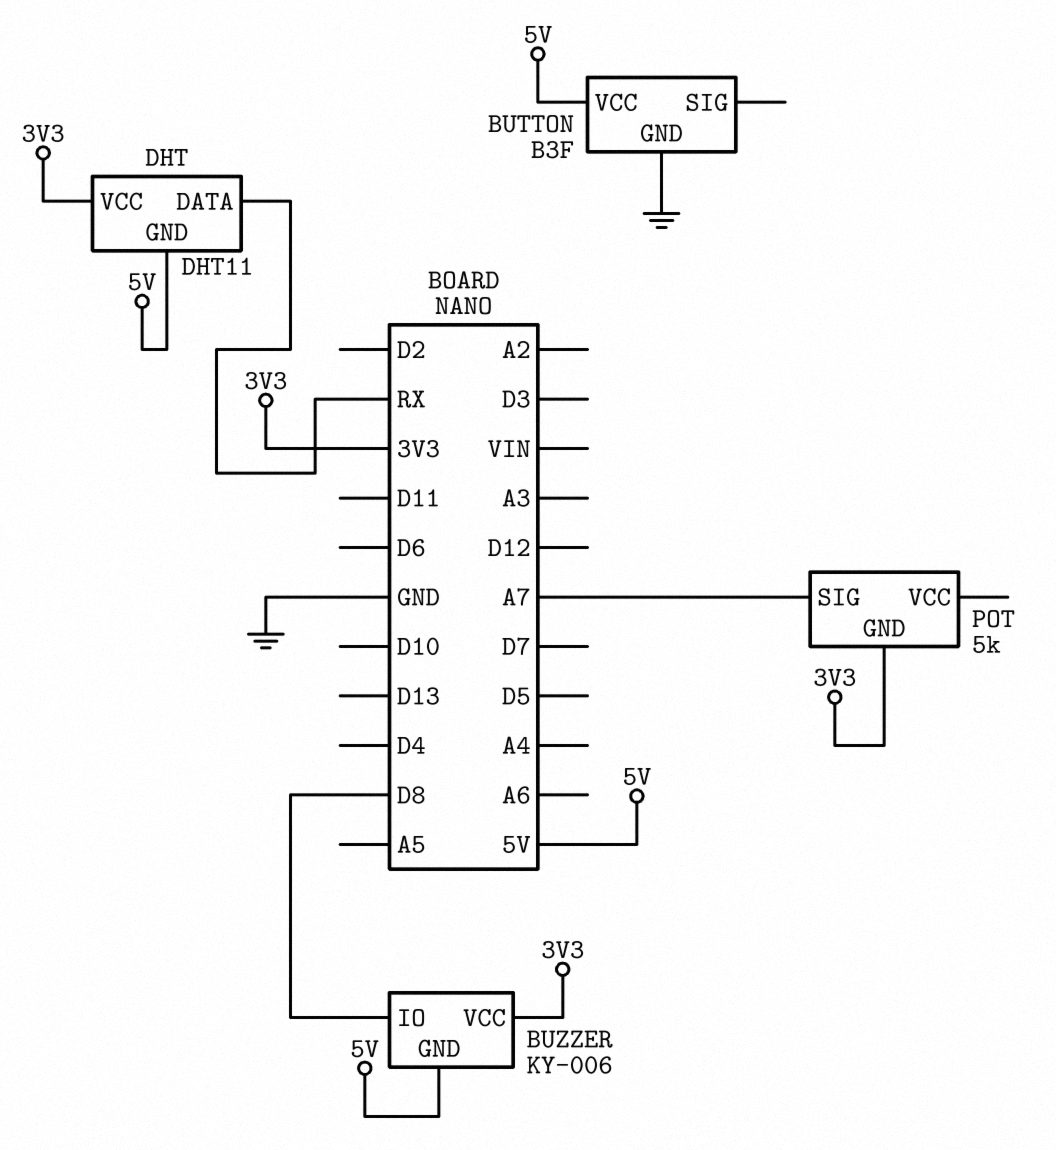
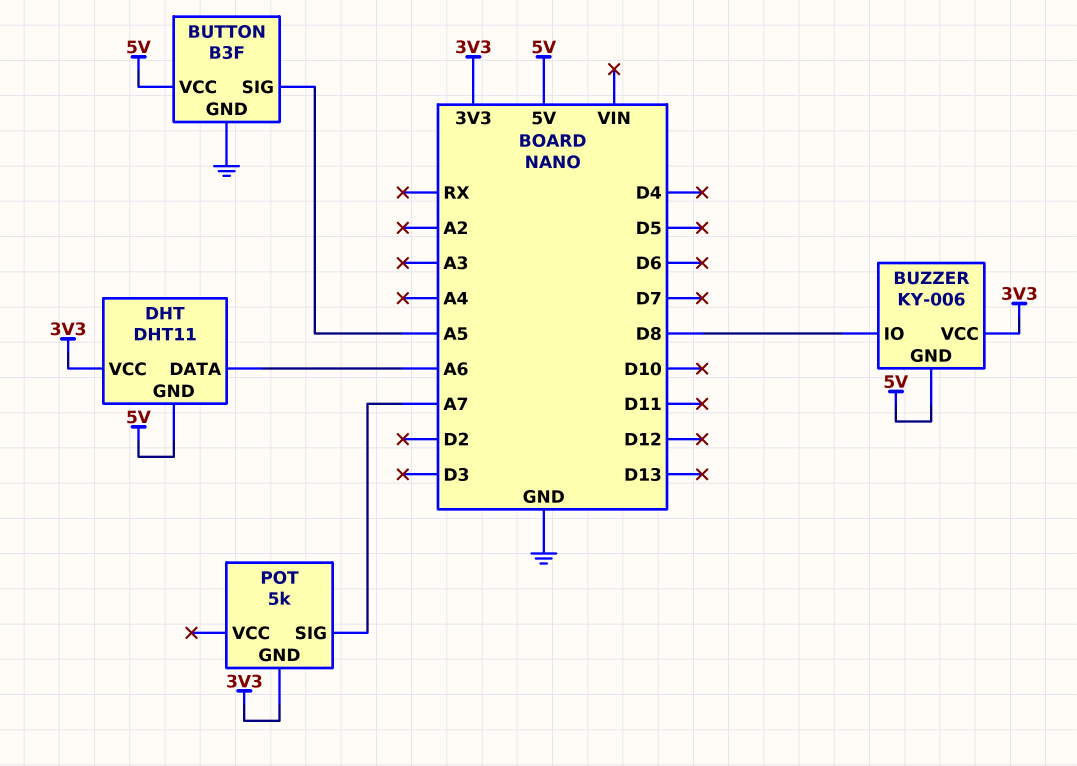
BUTTON pin SIG: none -> A5
DHT pin DATA: RX -> A6

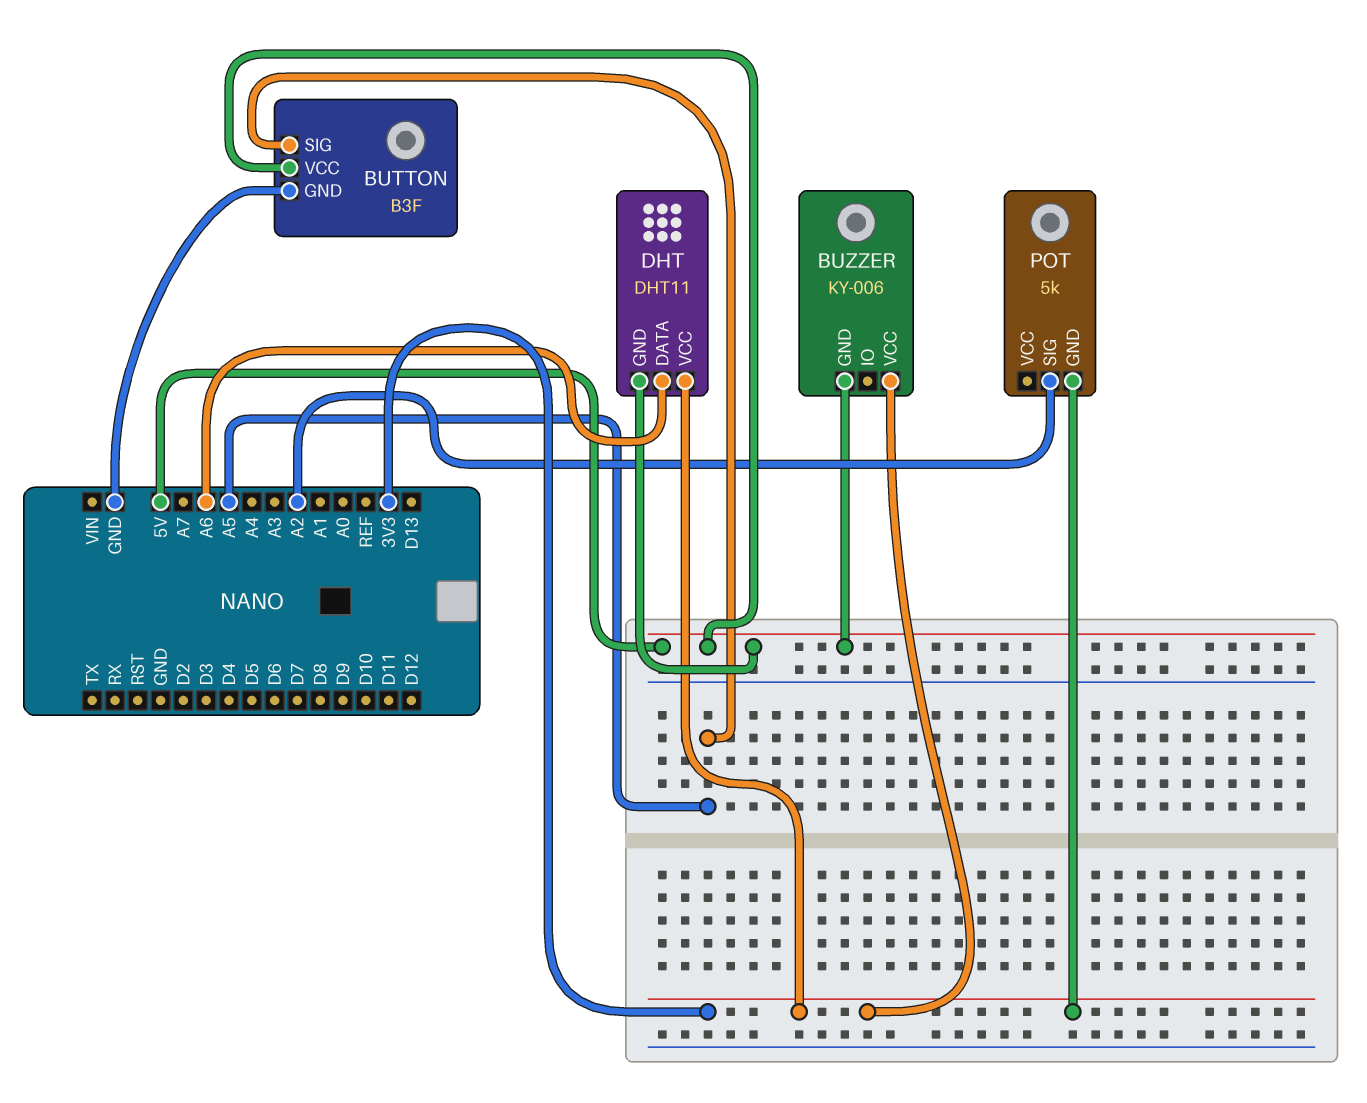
BUZZER pin IO: D8 -> none
POT pin SIG: A7 -> A2

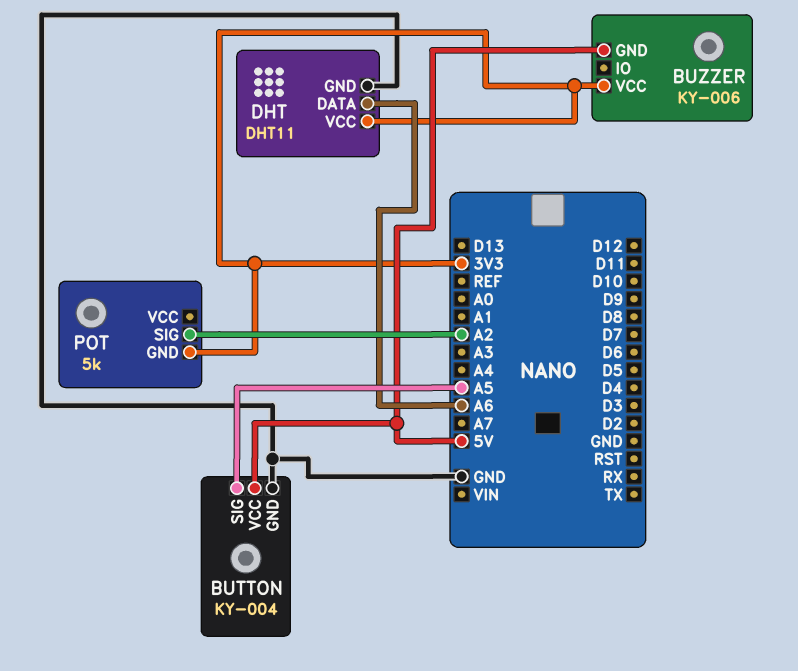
BUTTON: B3F -> KY-004
DHT pin GND: 5V -> GND

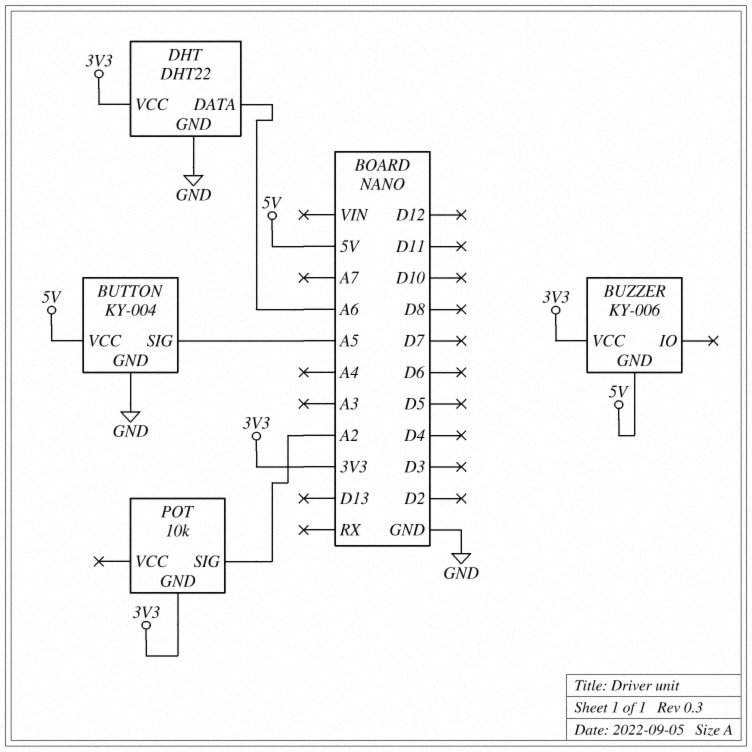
DHT: DHT11 -> DHT22
POT: 5k -> 10k

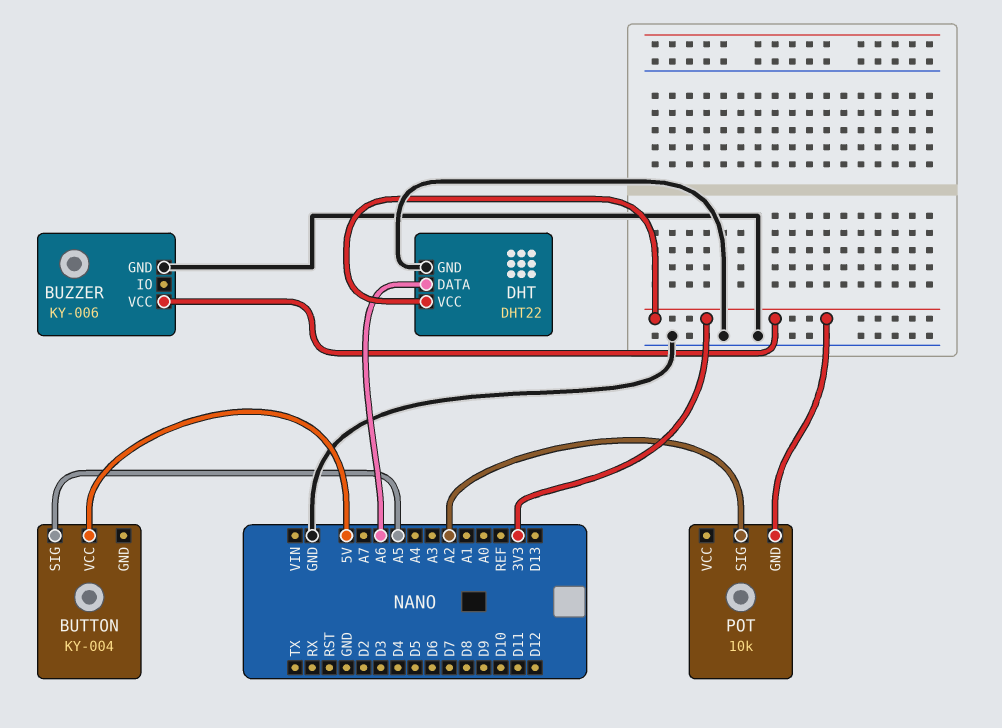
BUTTON pin GND: GND -> none
BUZZER pin GND: 5V -> GND

